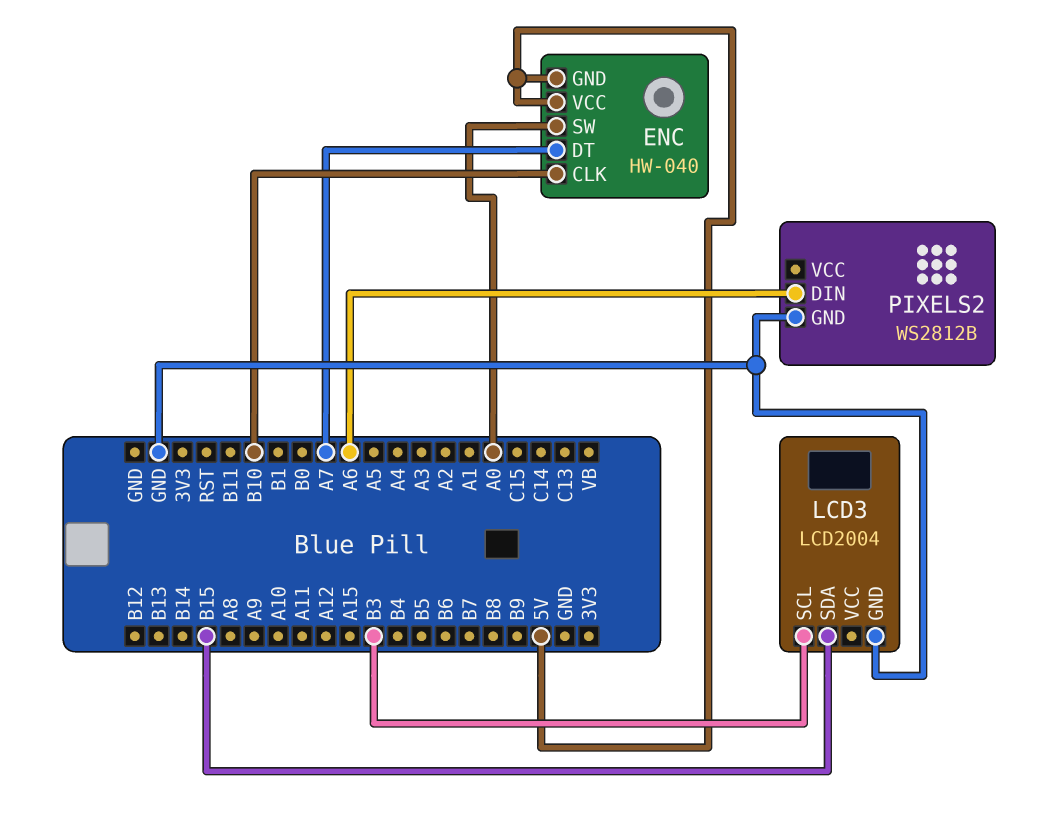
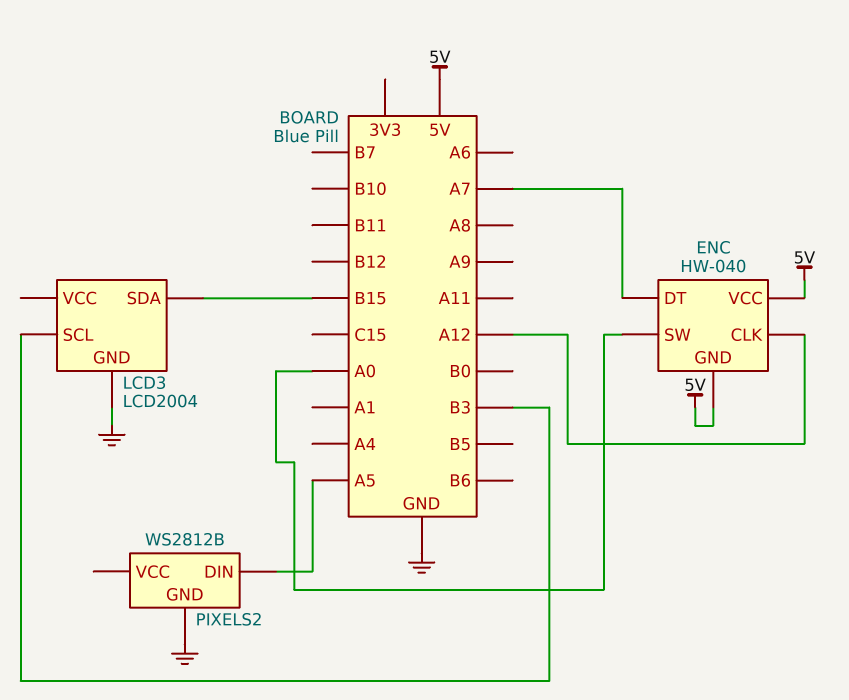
ENC pin CLK: B10 -> A12
PIXELS2 pin DIN: A6 -> A5

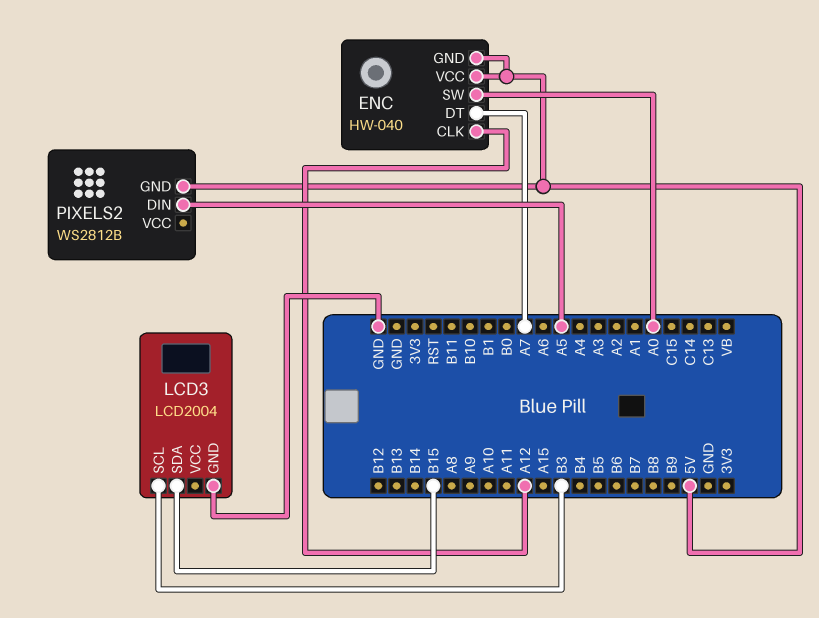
PIXELS2 pin GND: GND -> 5V

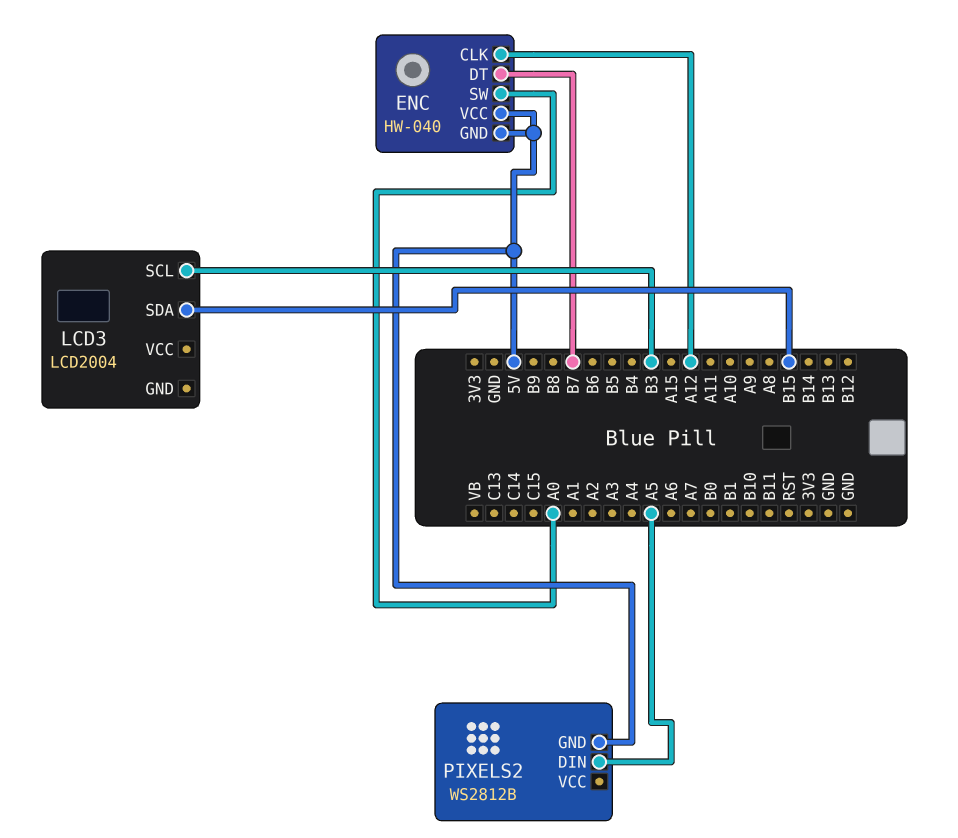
ENC pin DT: A7 -> B7
LCD3 pin GND: GND -> none

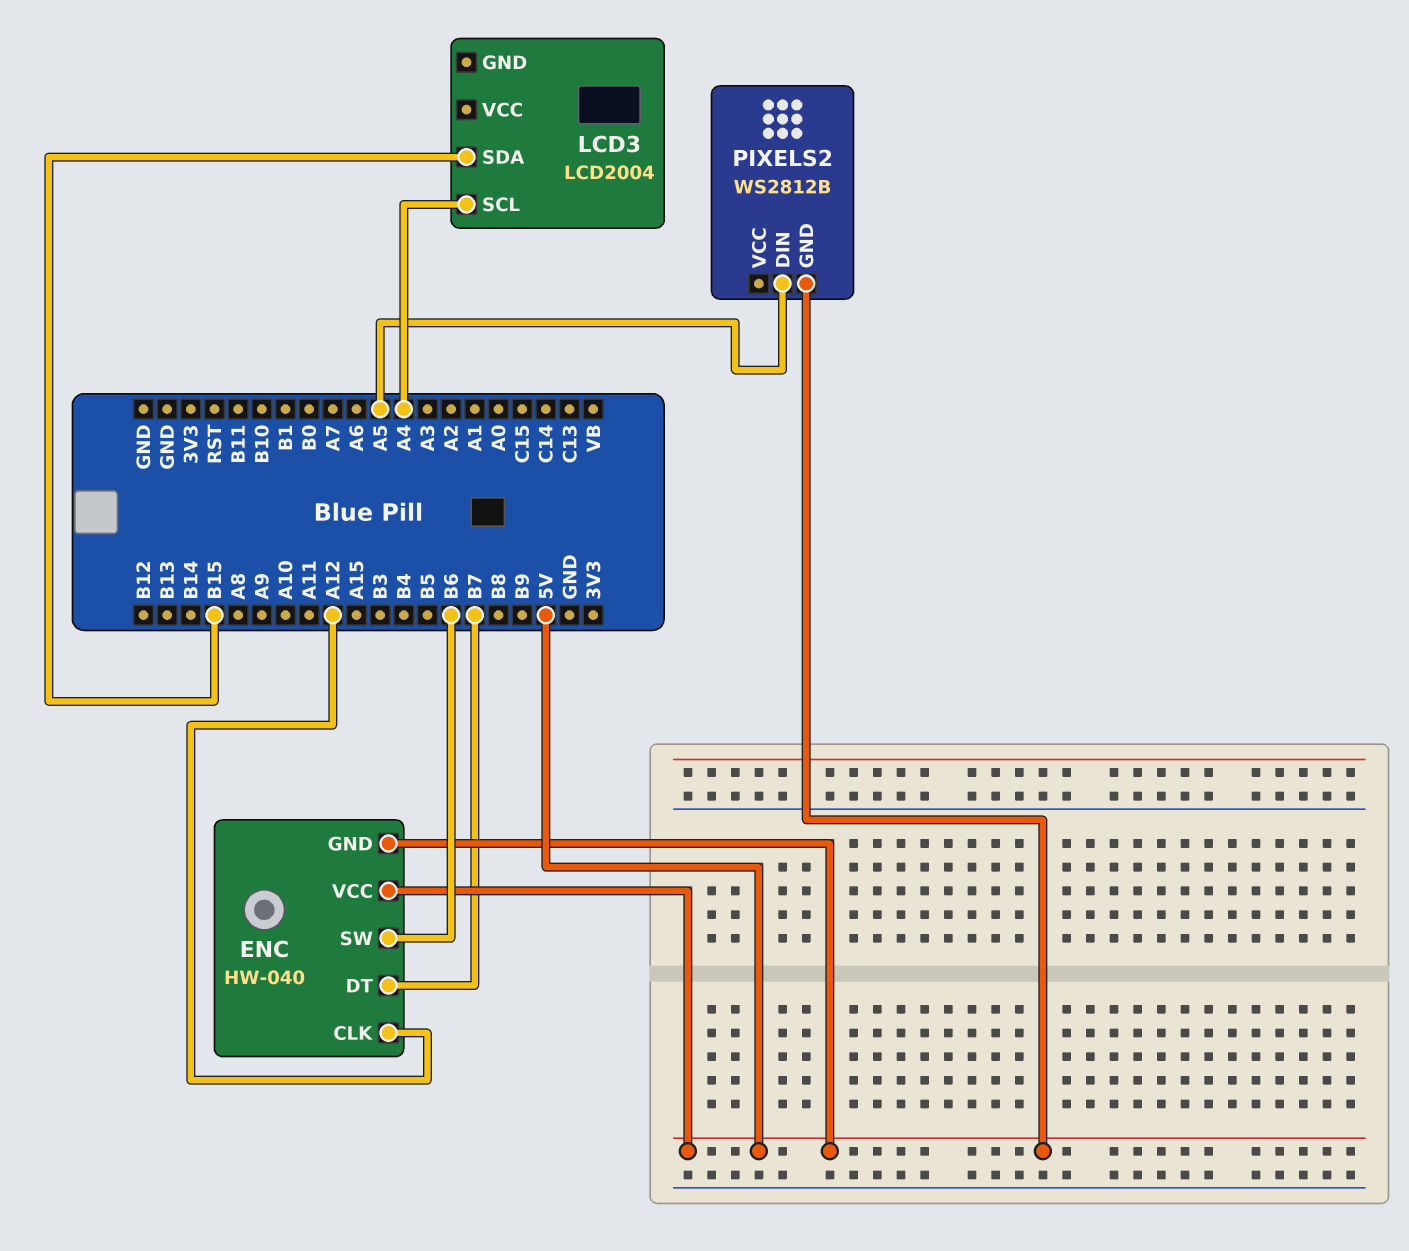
ENC pin SW: A0 -> B6
LCD3 pin SCL: B3 -> A4

